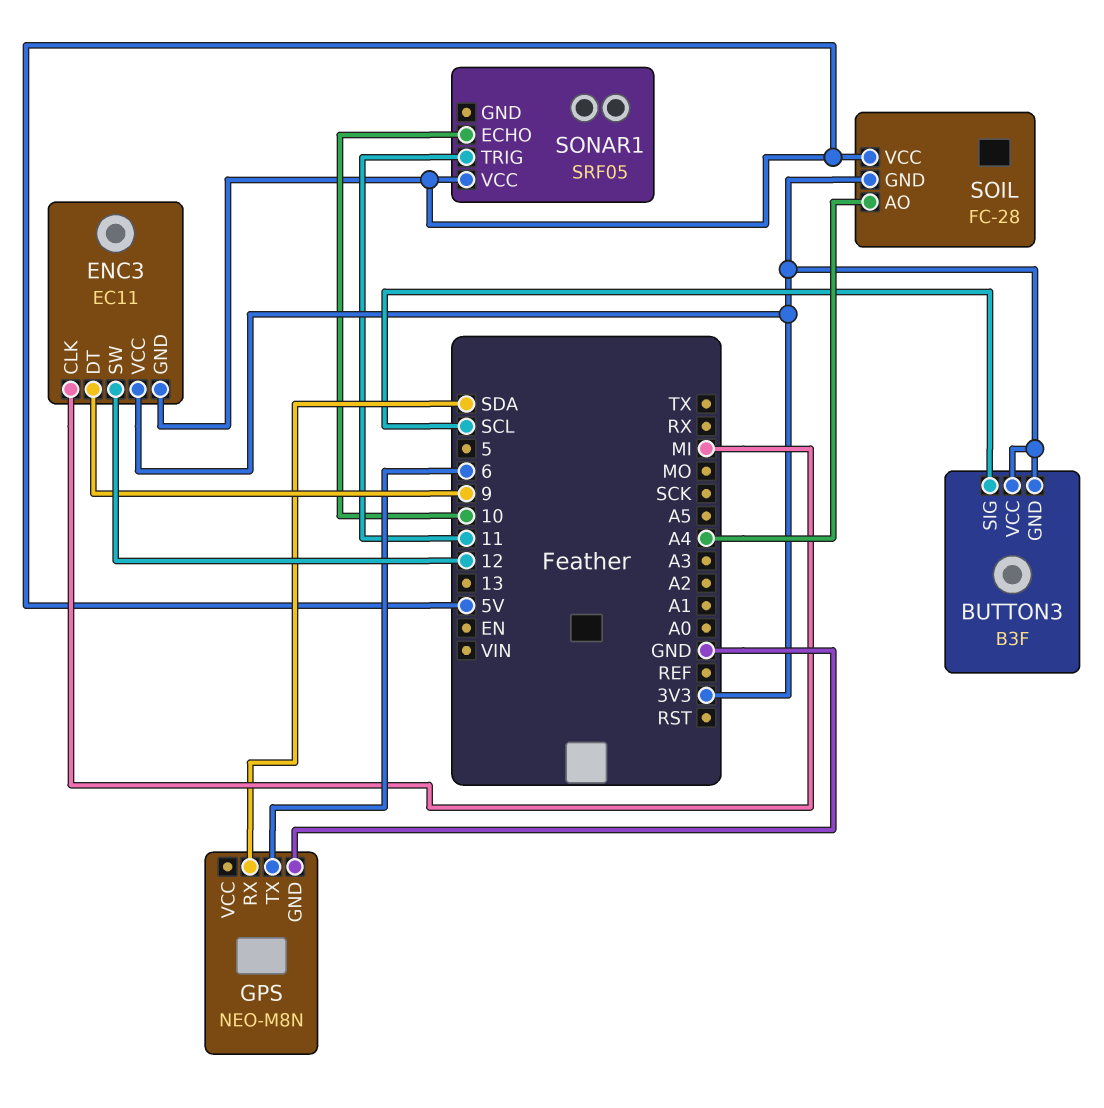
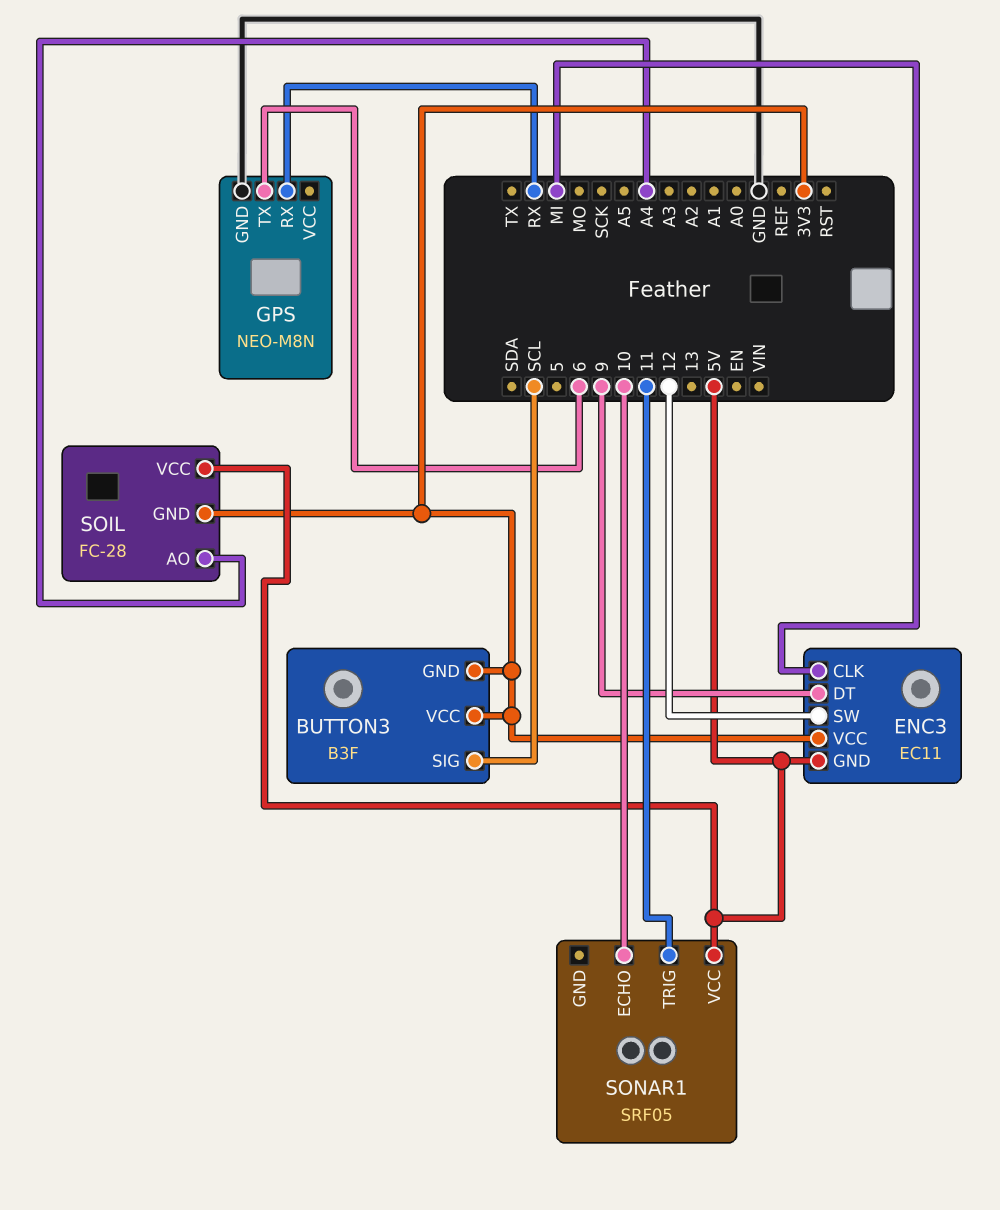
GPS pin RX: SDA -> RX

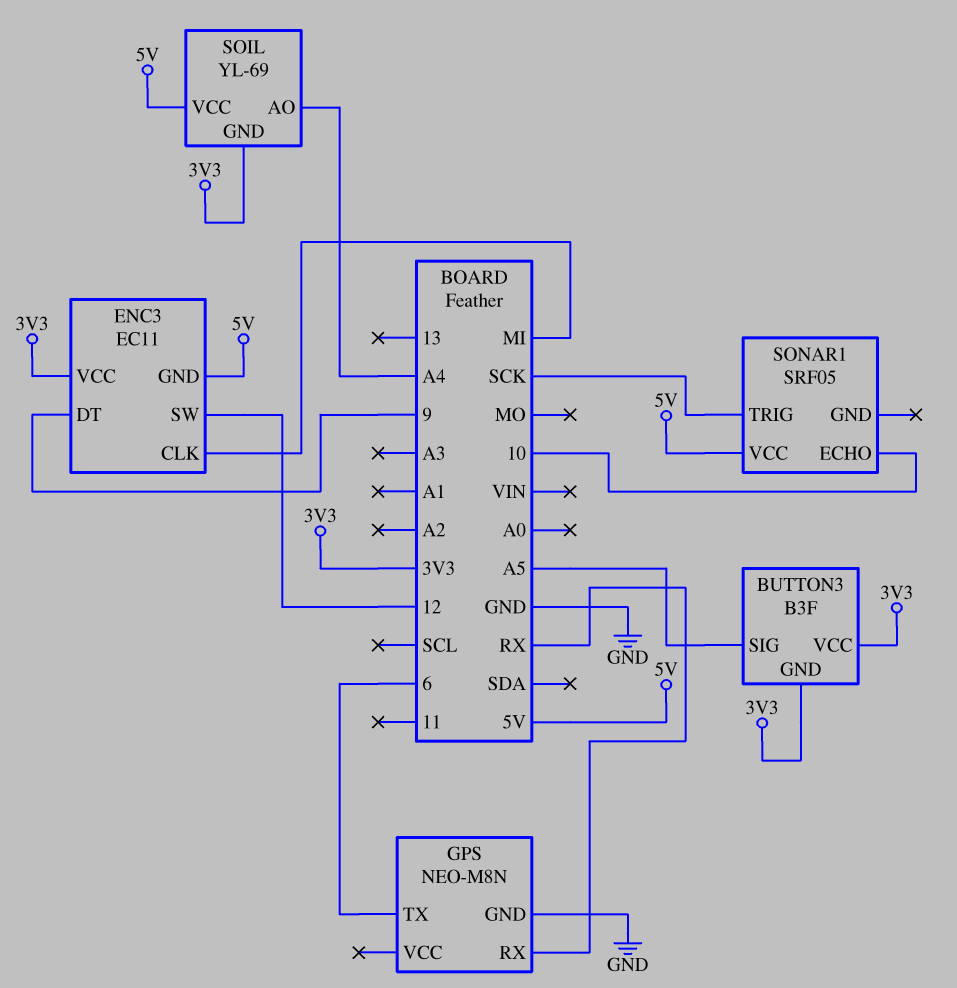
BUTTON3 pin SIG: SCL -> A5
SOIL: FC-28 -> YL-69
SONAR1 pin TRIG: 11 -> SCK

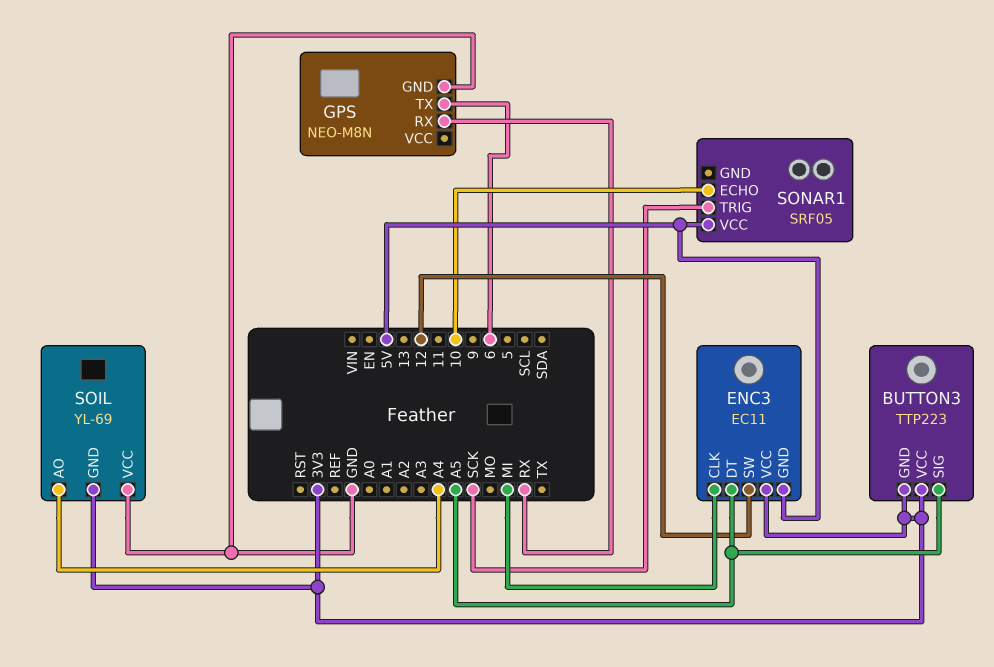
BUTTON3: B3F -> TTP223
ENC3 pin DT: 9 -> A5
SOIL pin VCC: 5V -> GND

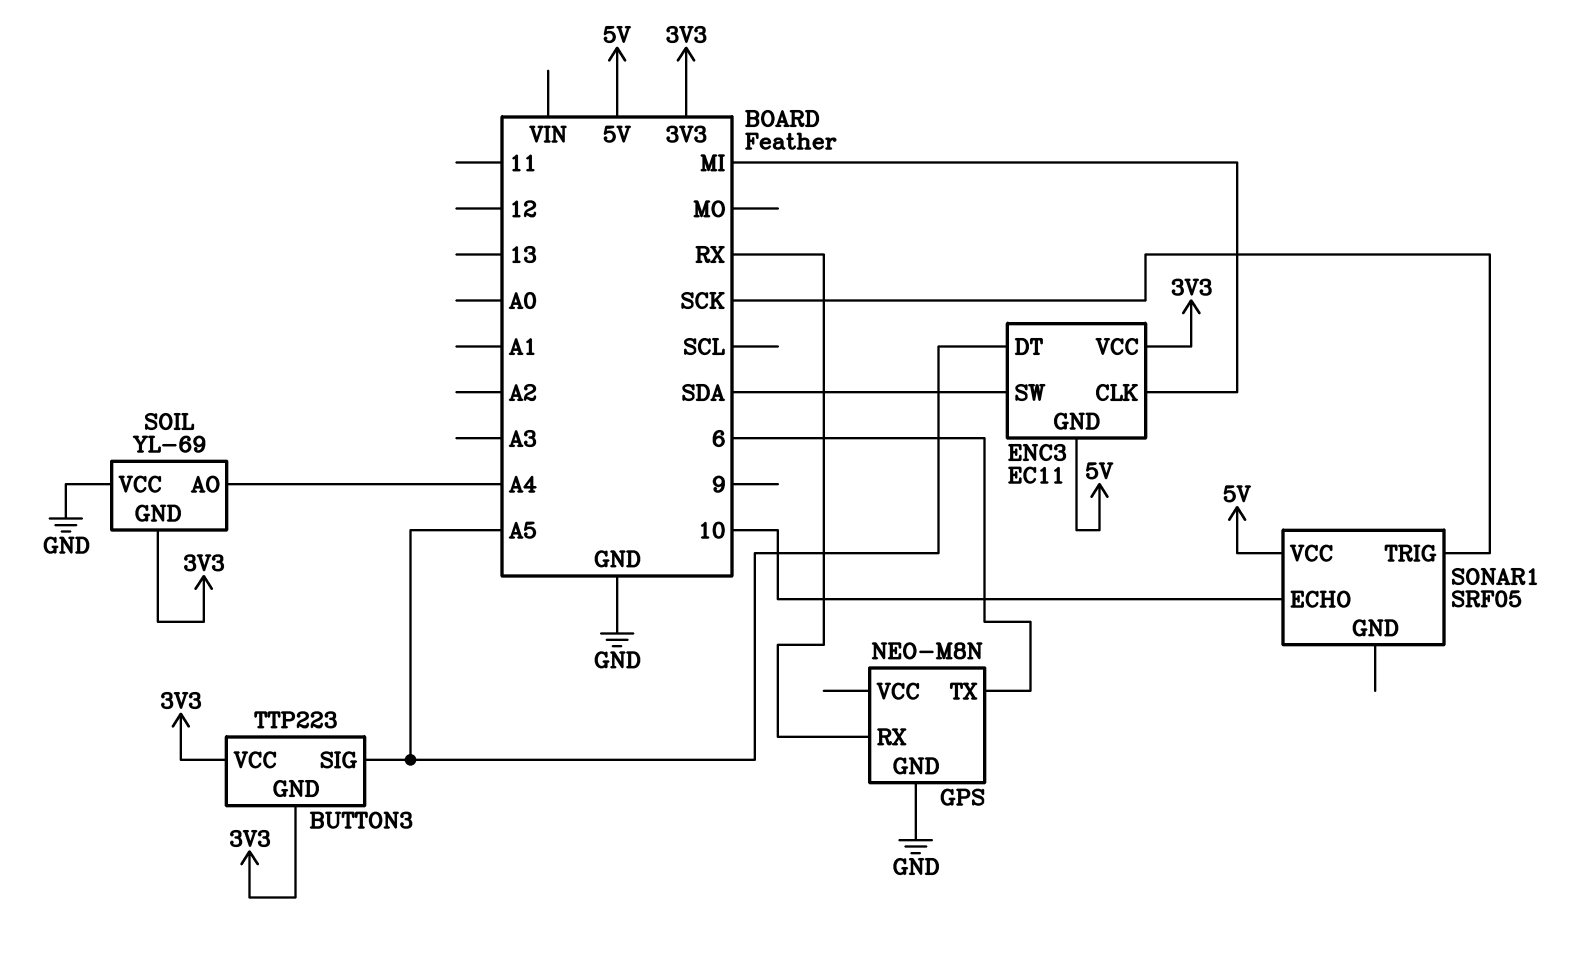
ENC3 pin SW: 12 -> SDA

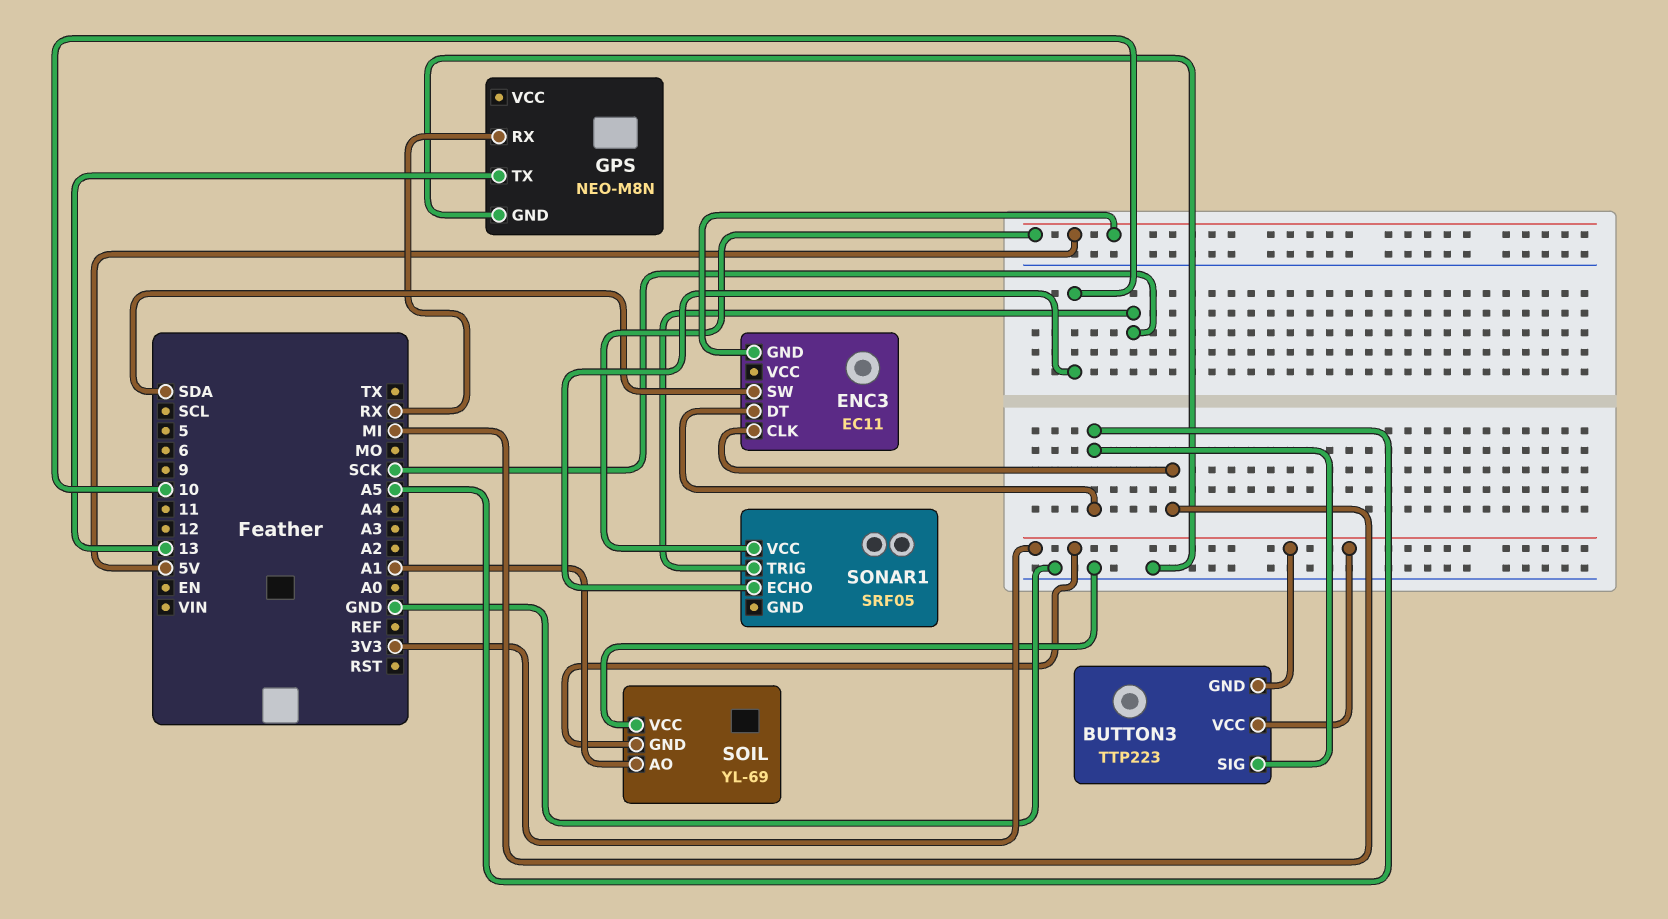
ENC3 pin VCC: 3V3 -> none
GPS pin TX: 6 -> 13
SOIL pin AO: A4 -> A1

